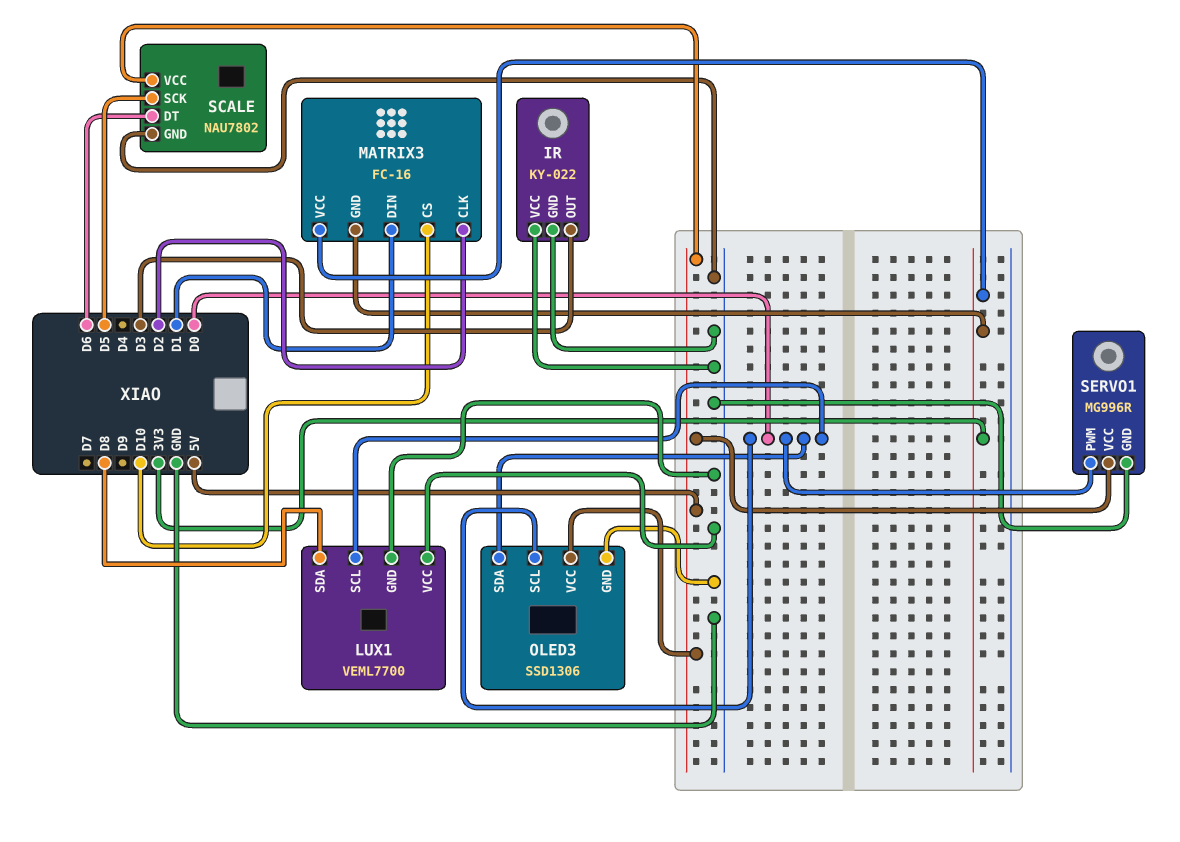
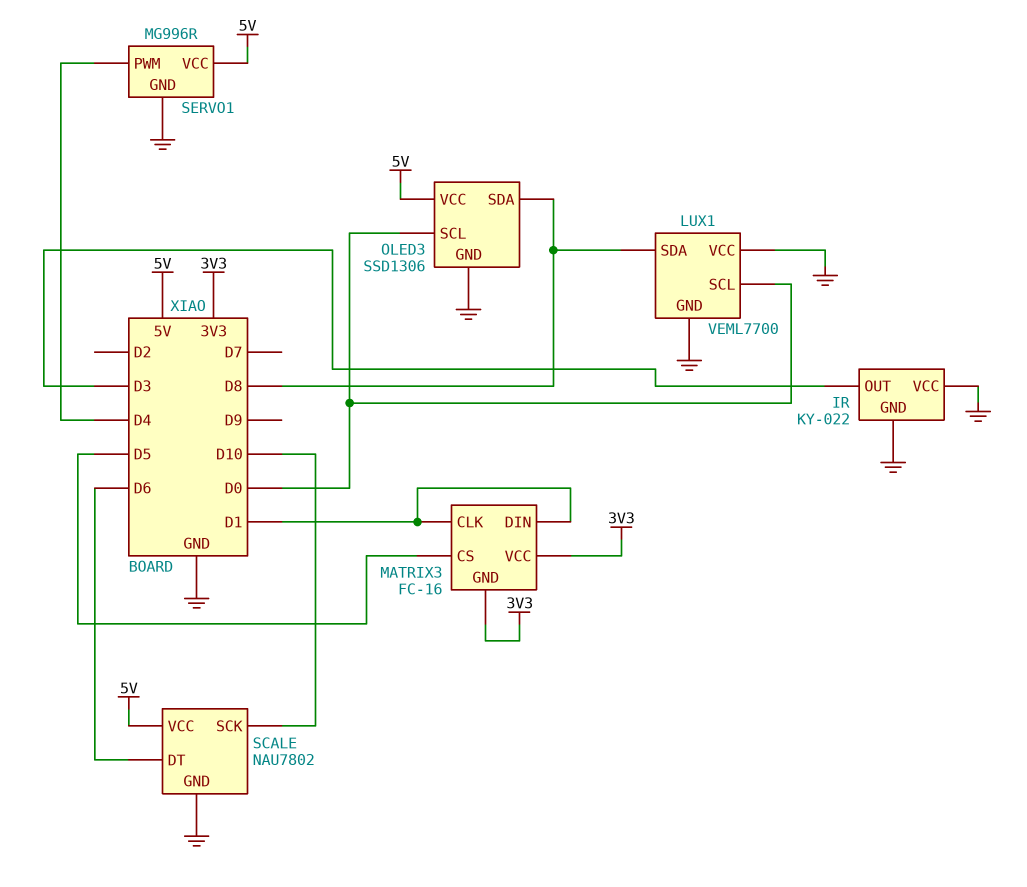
MATRIX3 pin CLK: D2 -> D1
MATRIX3 pin CS: D10 -> D5
OLED3 pin SDA: D0 -> D8
SCALE pin SCK: D5 -> D10
SERVO1 pin PWM: D0 -> D4

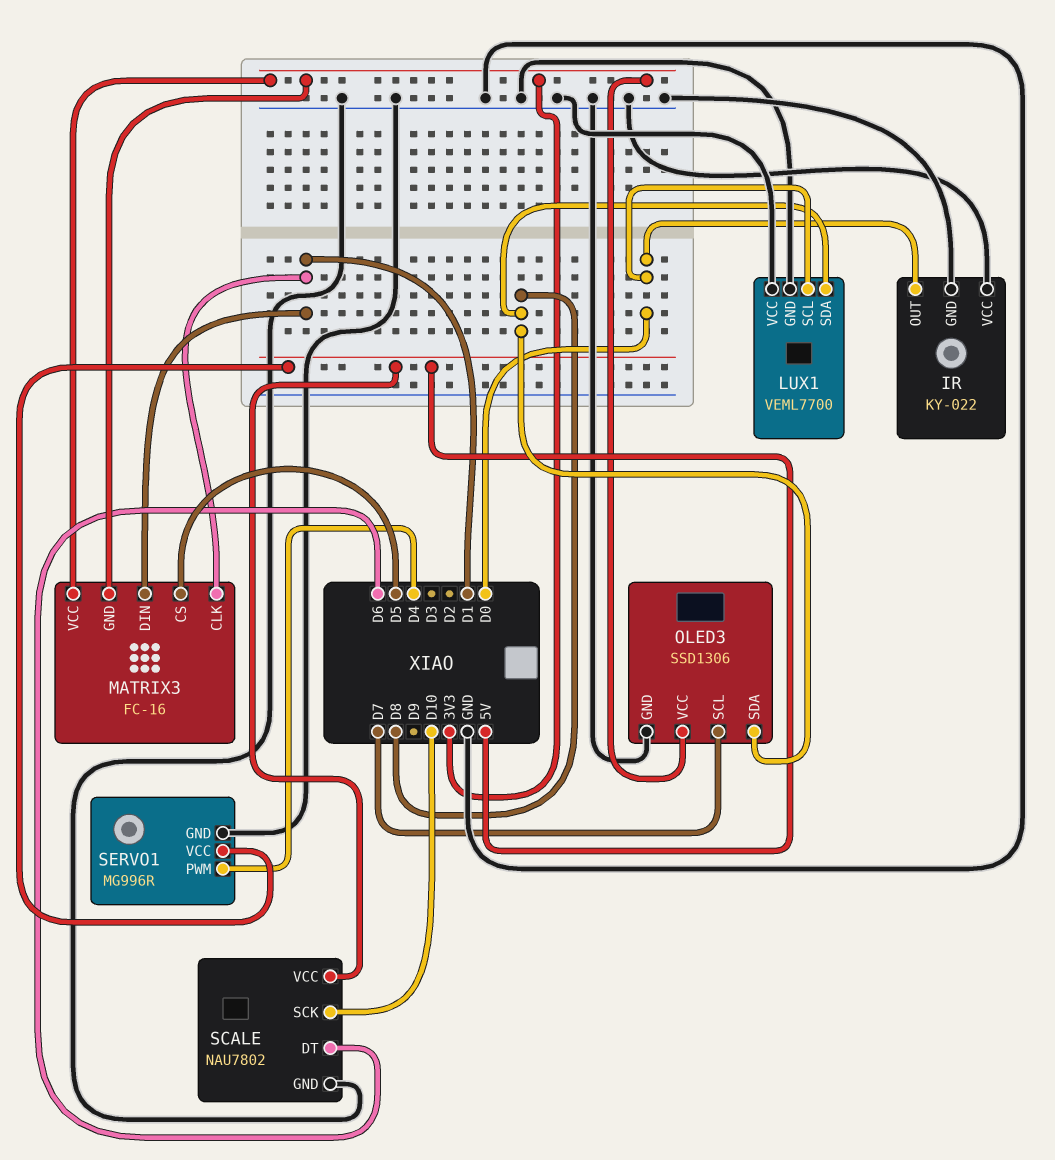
IR pin OUT: D3 -> D0
OLED3 pin SCL: D0 -> D7
OLED3 pin VCC: 5V -> 3V3

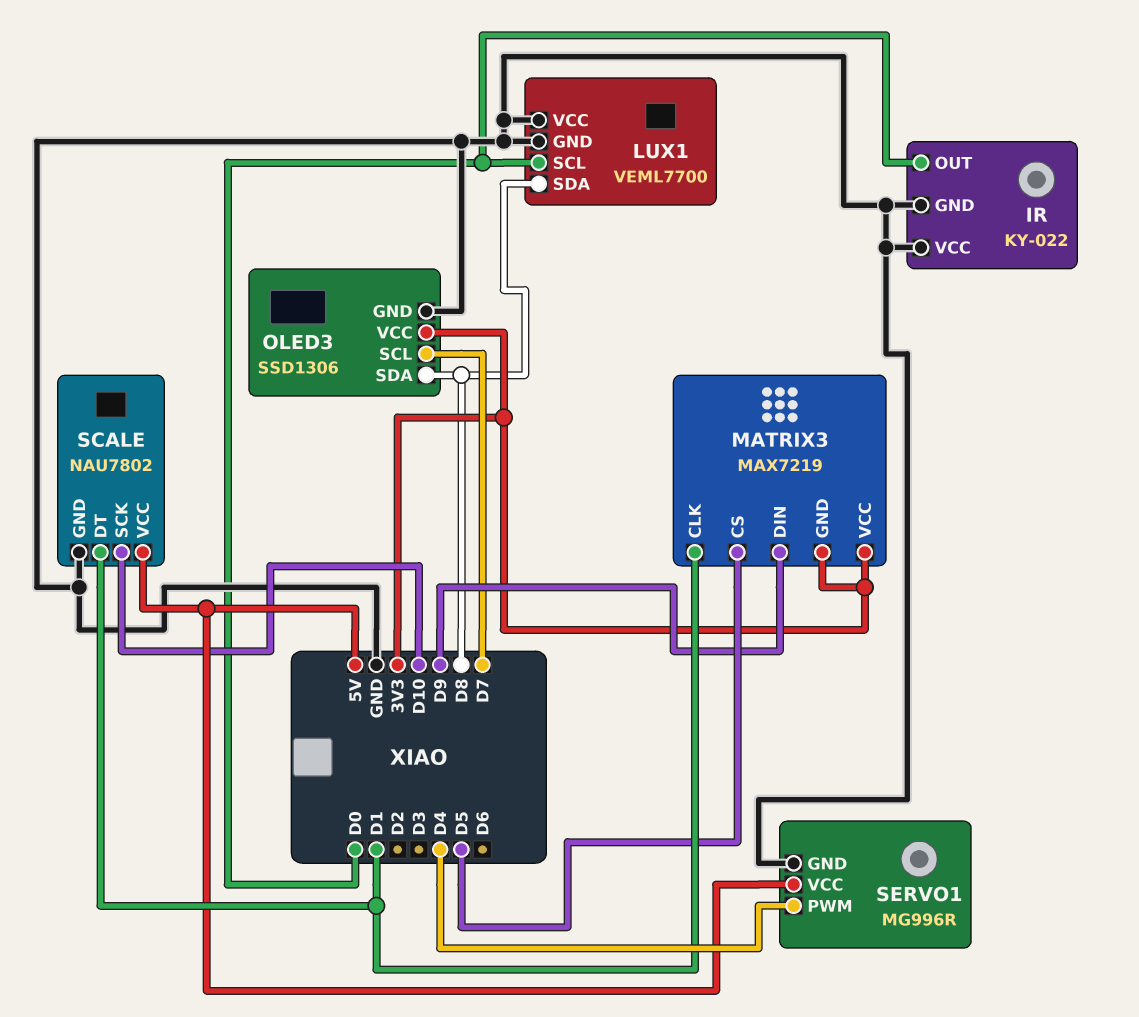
MATRIX3: FC-16 -> MAX7219
MATRIX3 pin DIN: D1 -> D9
SCALE pin DT: D6 -> D1

